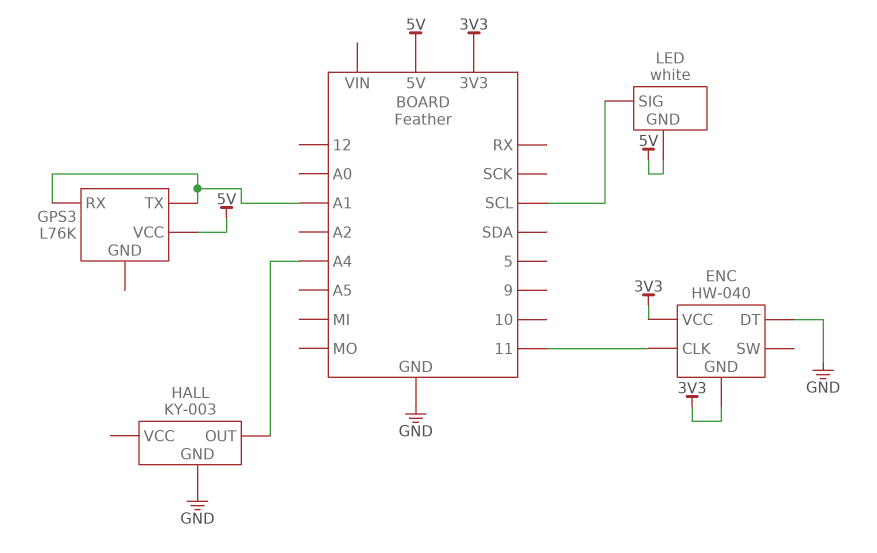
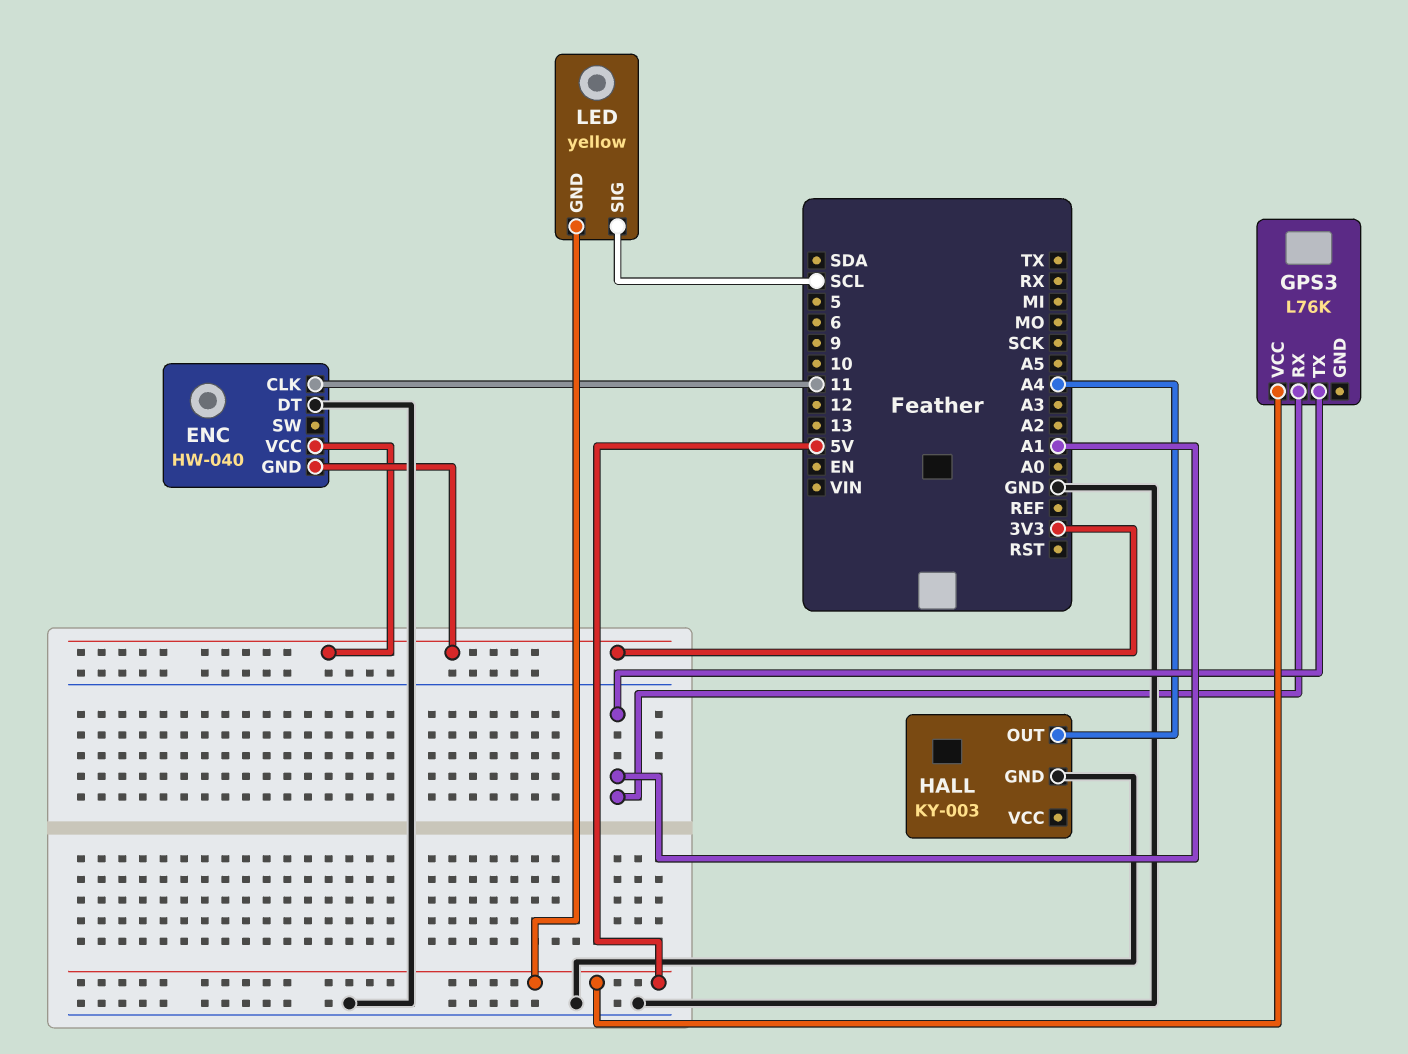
LED: white -> yellow

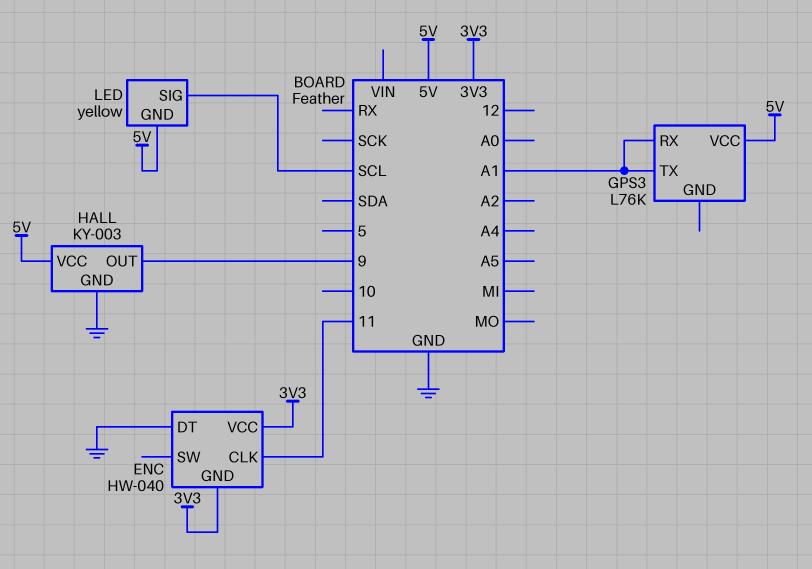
HALL pin OUT: A4 -> 9
HALL pin VCC: none -> 5V

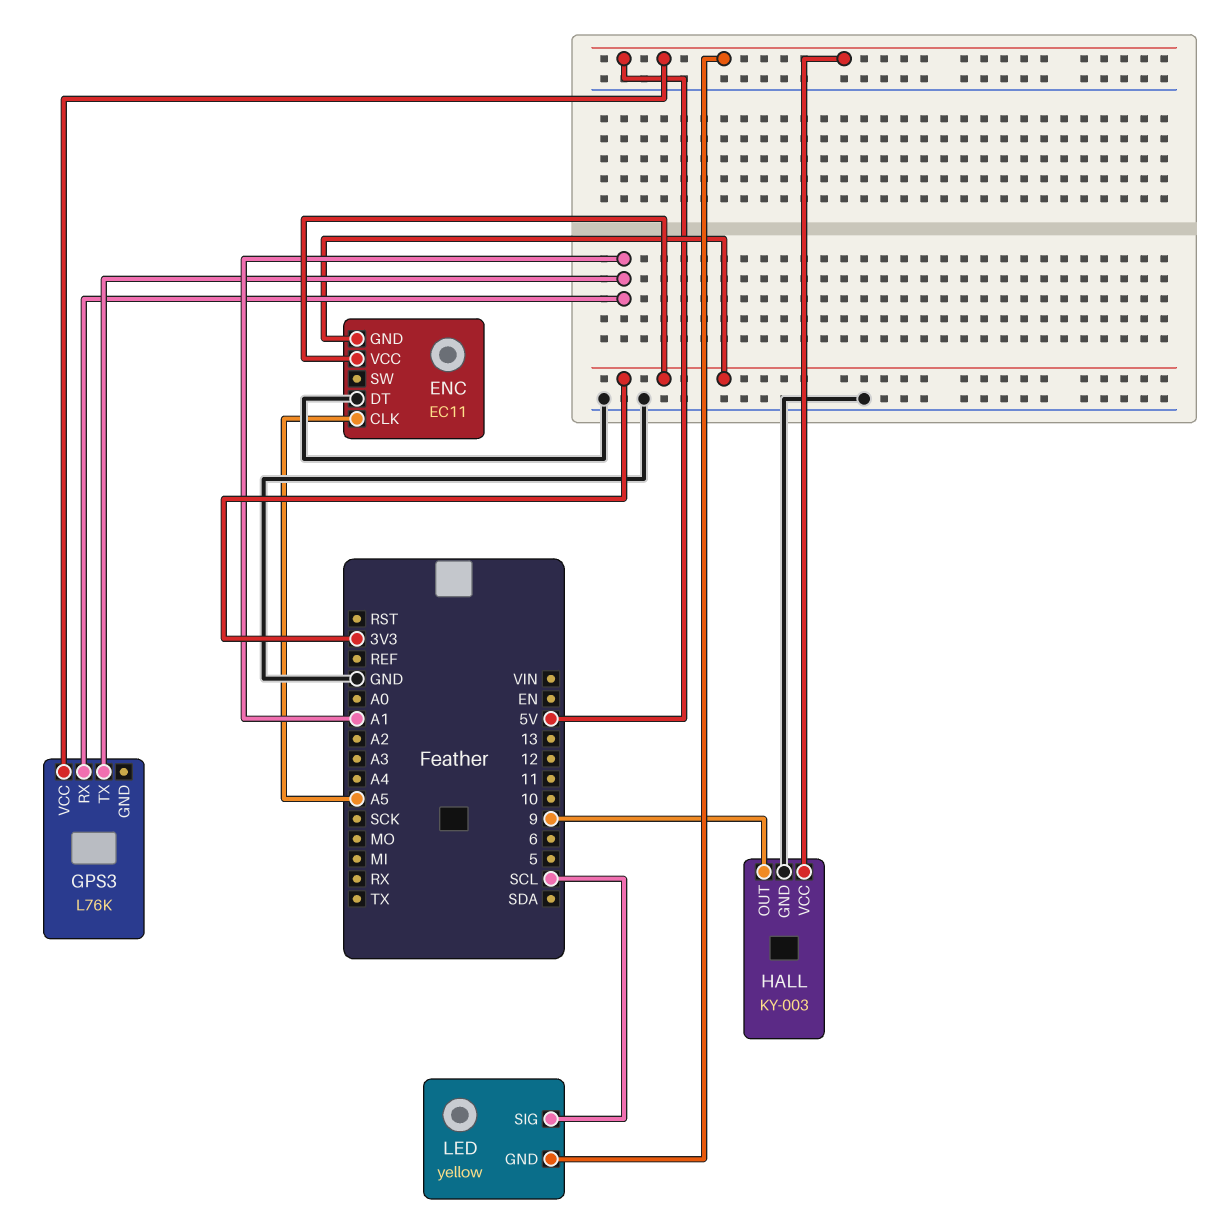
ENC: HW-040 -> EC11
ENC pin CLK: 11 -> A5

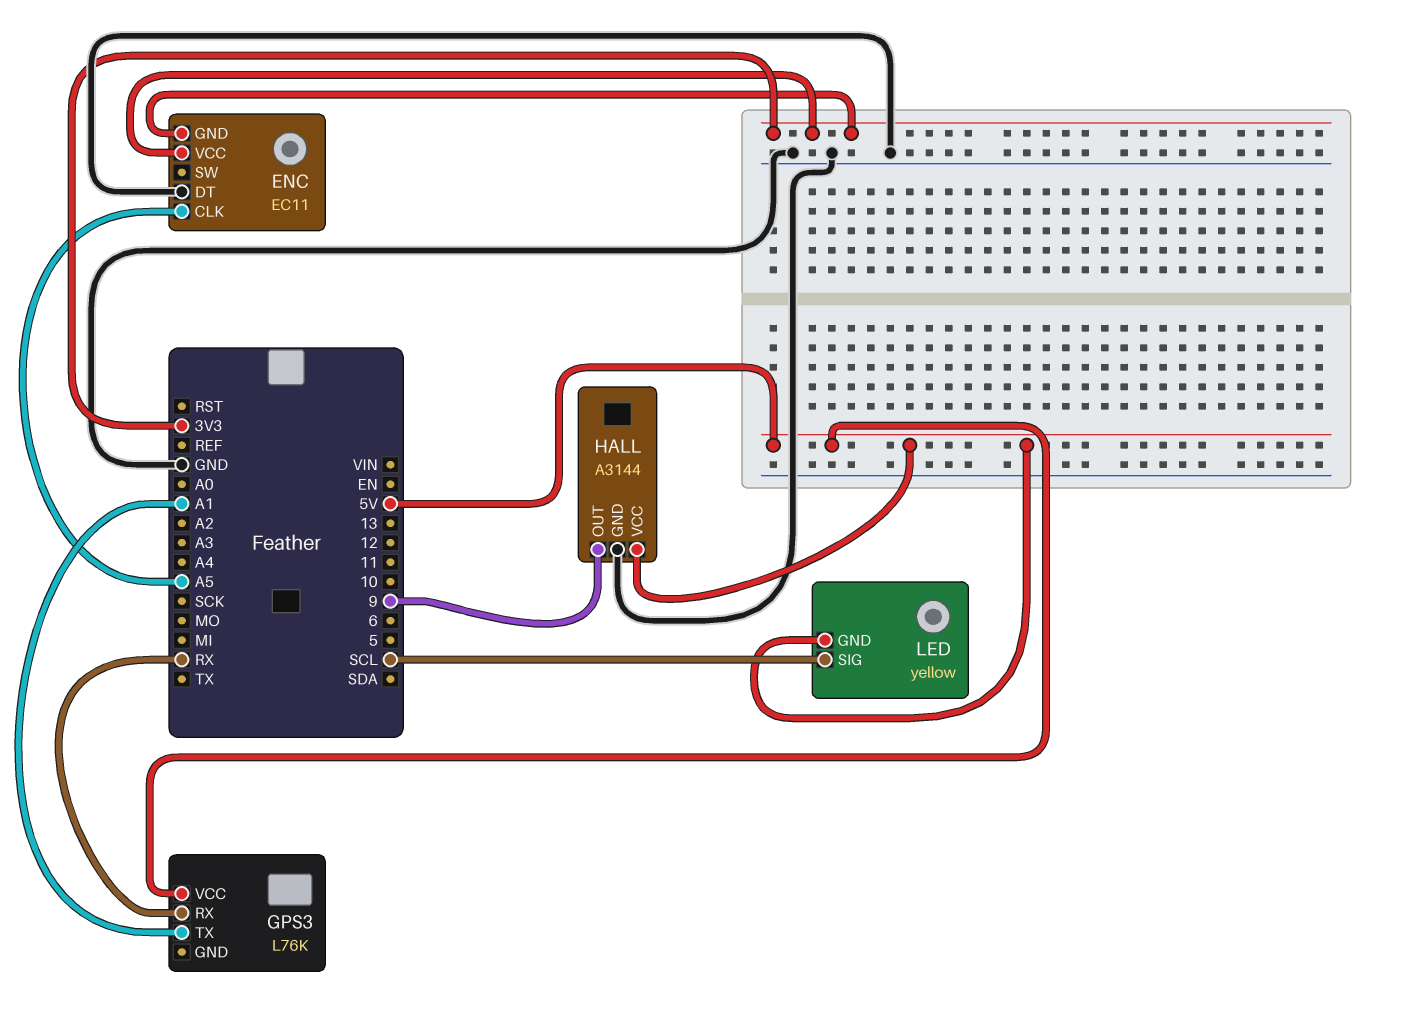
GPS3 pin RX: A1 -> RX
HALL: KY-003 -> A3144

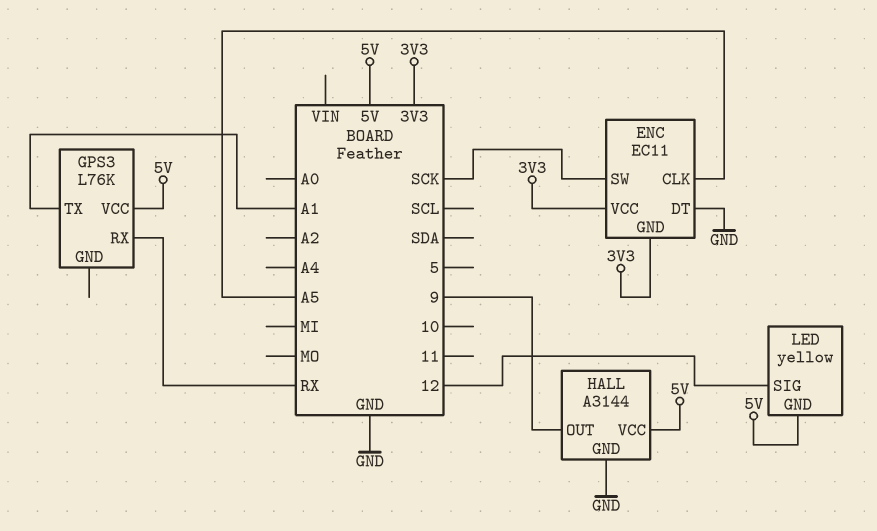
ENC pin SW: none -> SCK
LED pin SIG: SCL -> 12

